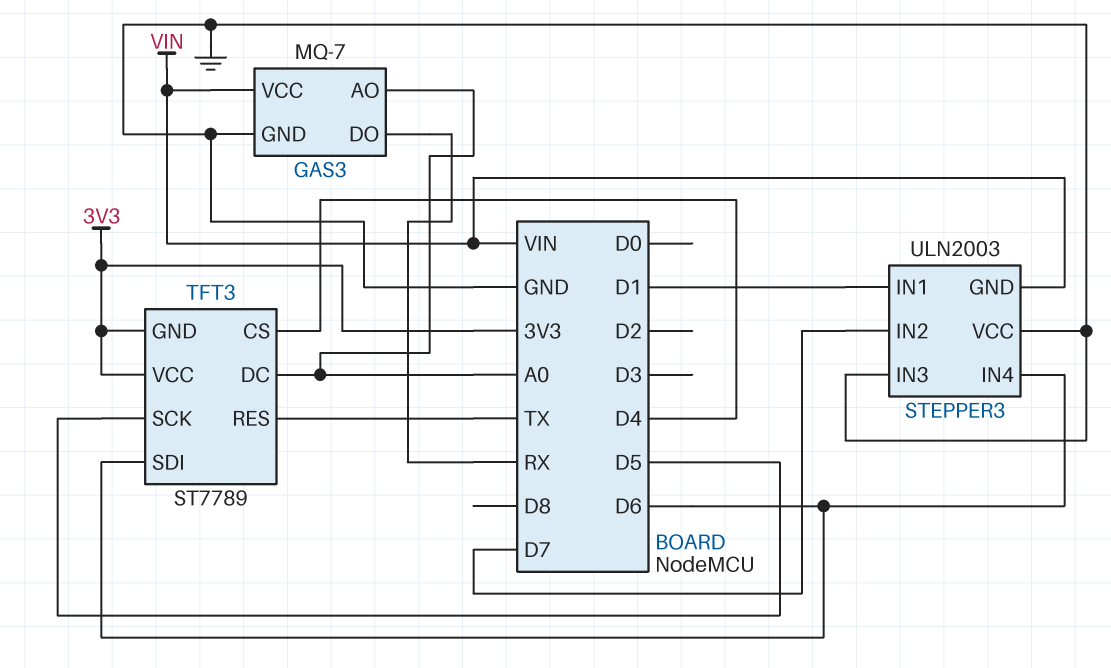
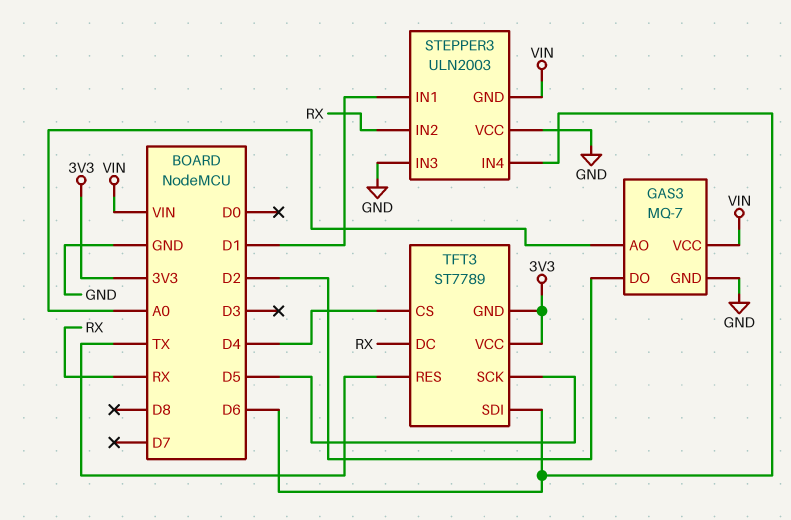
GAS3 pin DO: RX -> D2
STEPPER3 pin IN2: D7 -> RX
TFT3 pin DC: A0 -> RX

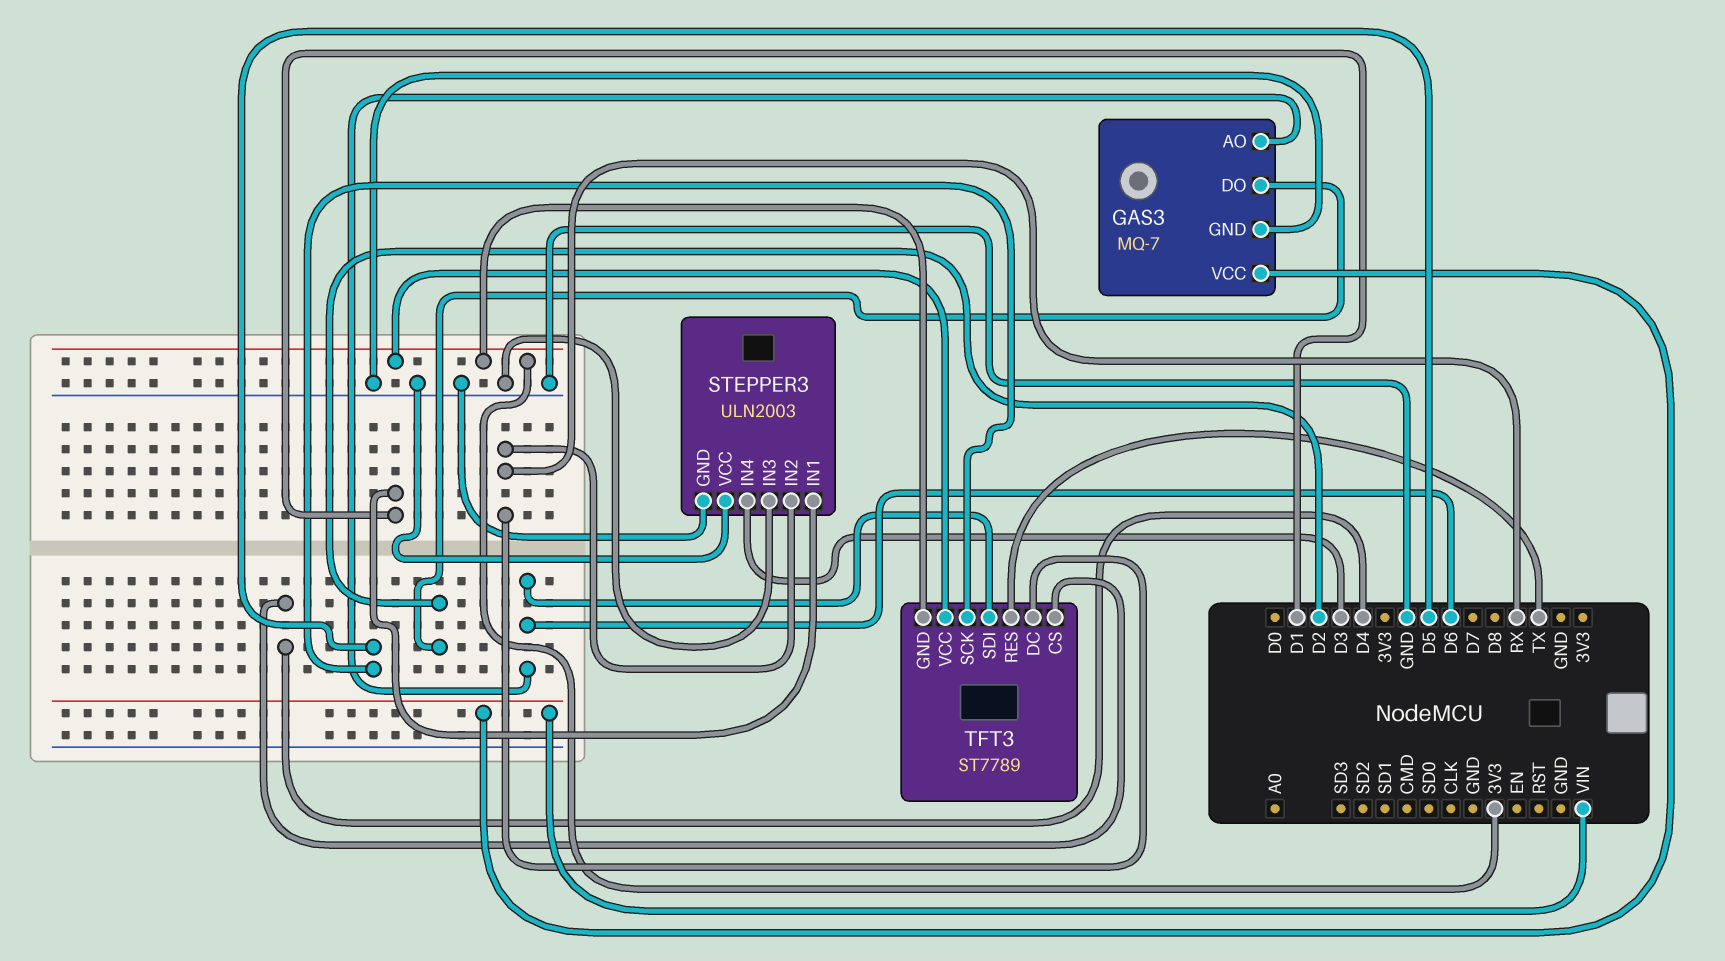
GAS3 pin AO: A0 -> D6
STEPPER3 pin GND: VIN -> GND
STEPPER3 pin IN4: D6 -> D3

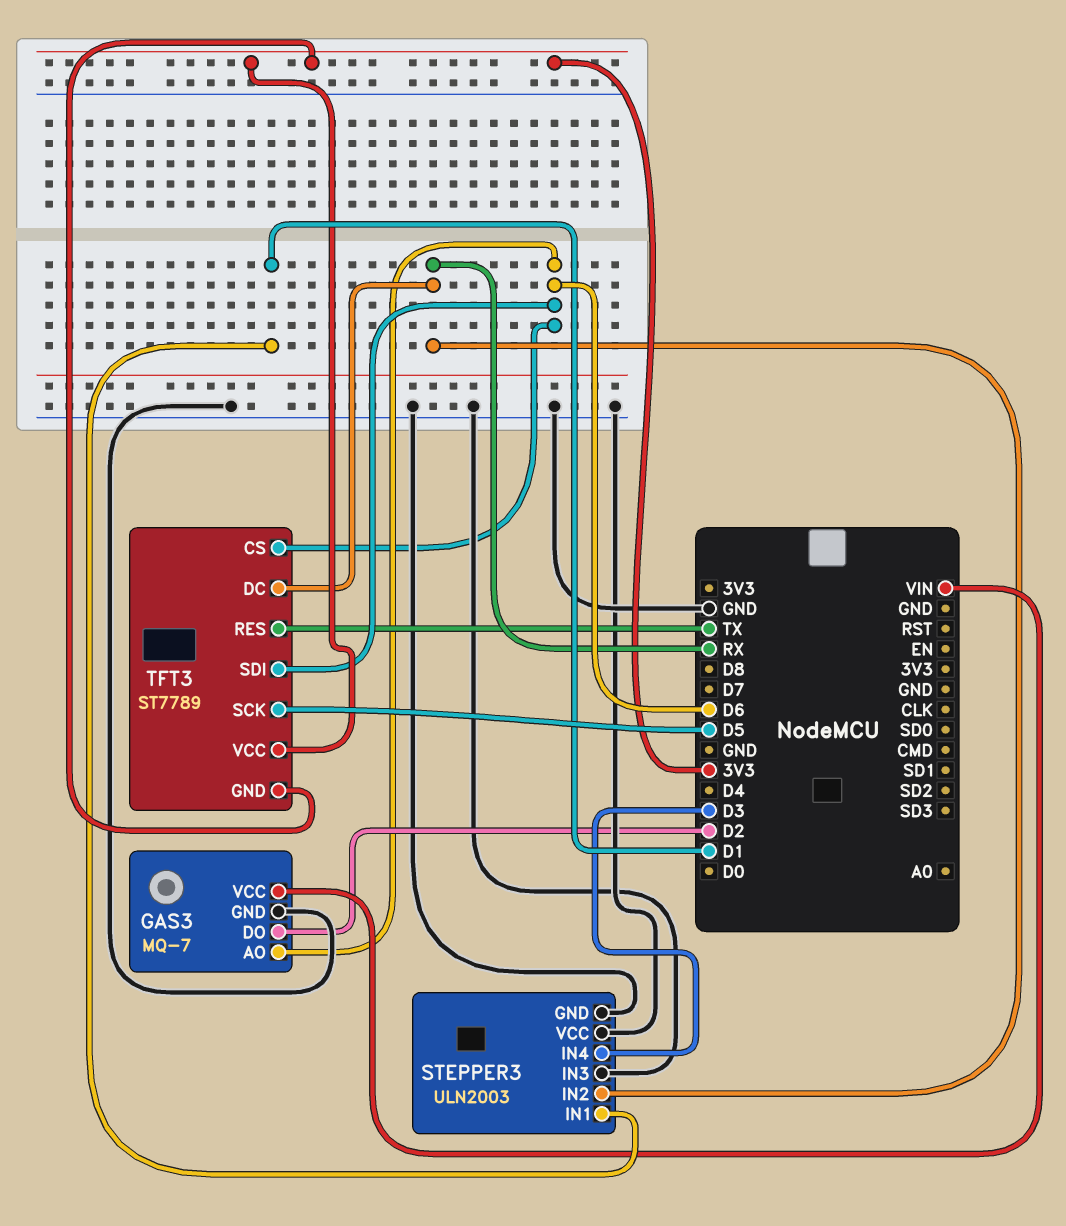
TFT3 pin CS: D4 -> D6

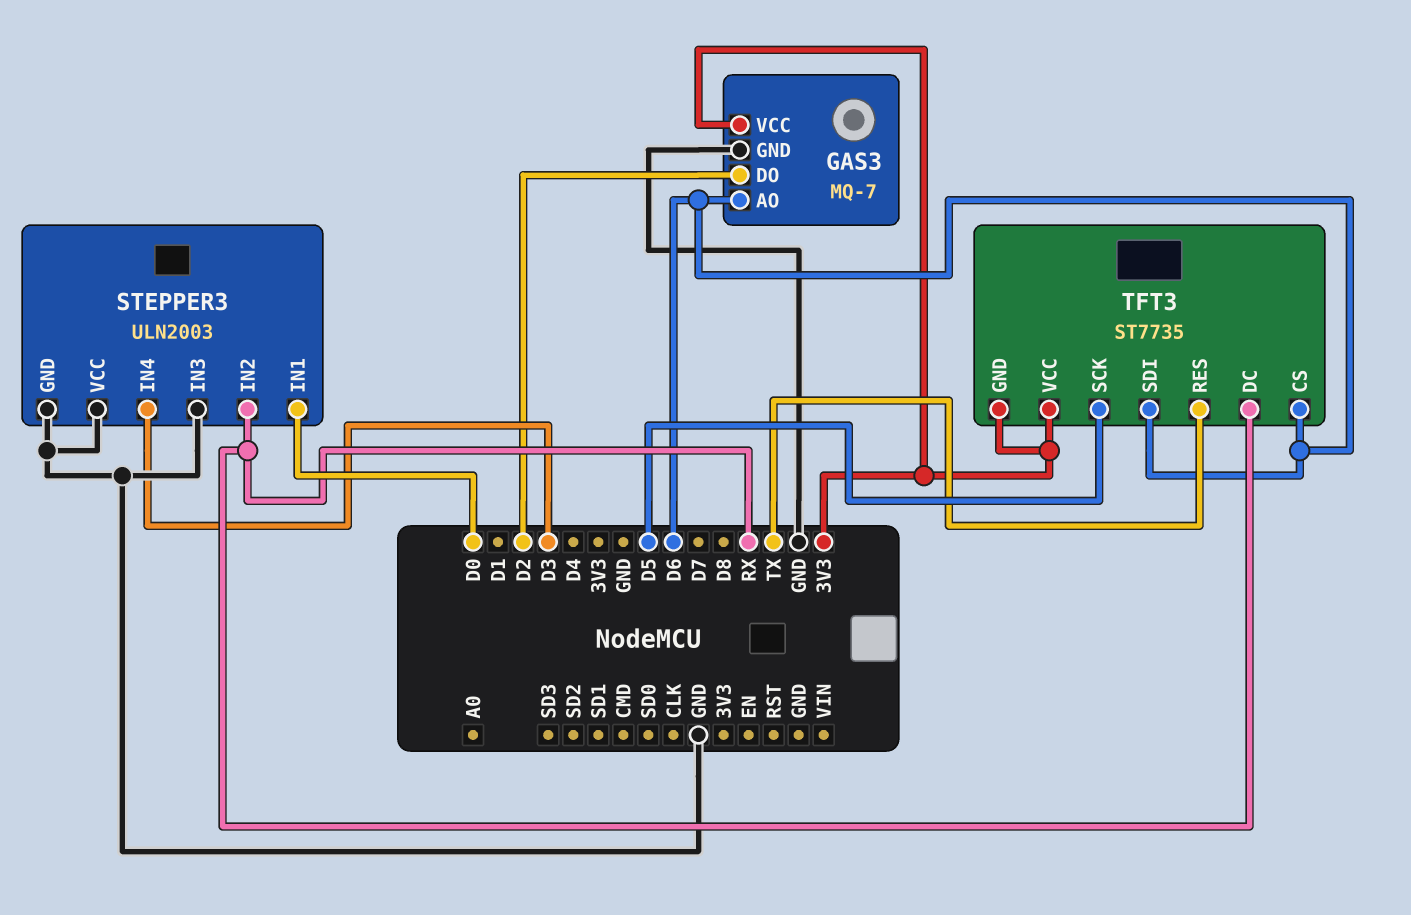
GAS3 pin VCC: VIN -> 3V3
STEPPER3 pin IN1: D1 -> D0
TFT3: ST7789 -> ST7735

